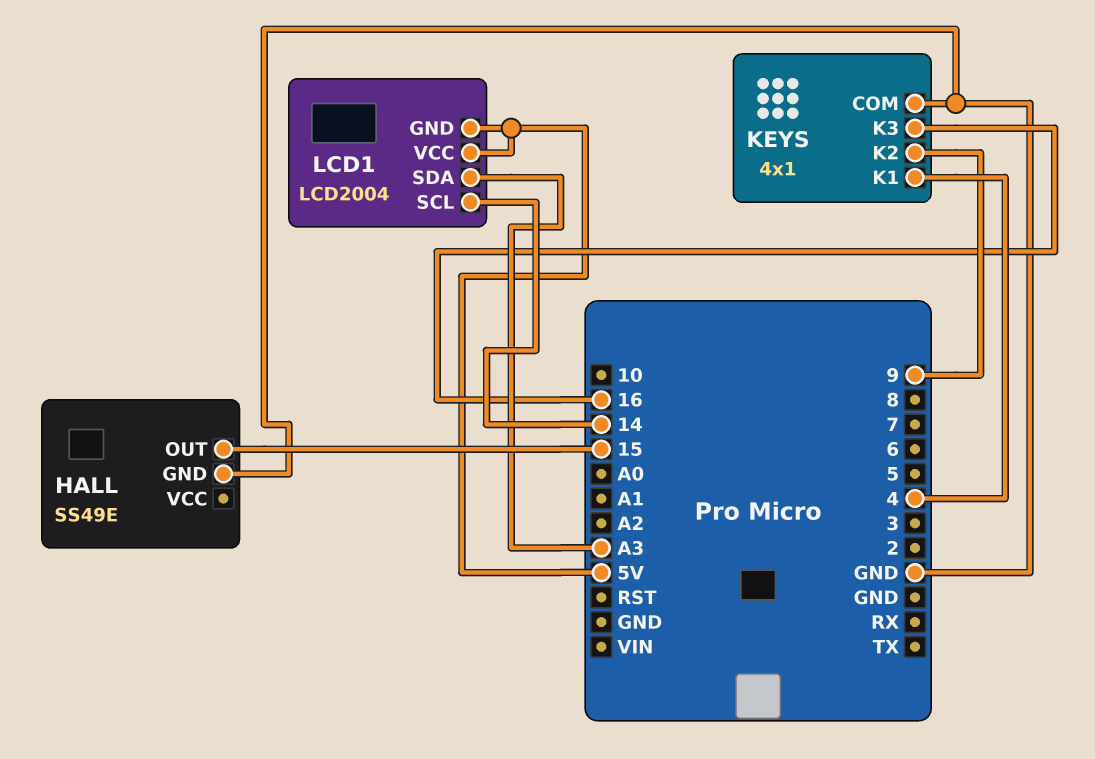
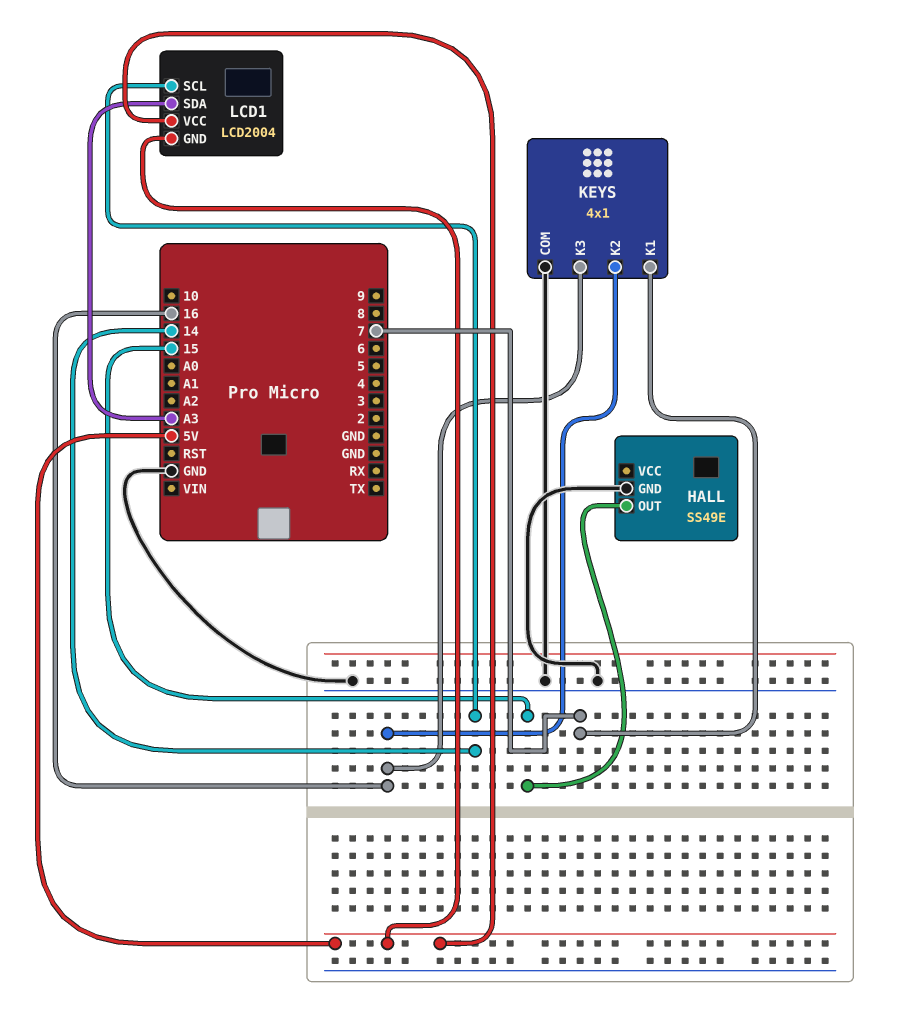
KEYS pin K1: 4 -> 7
KEYS pin K2: 9 -> 16

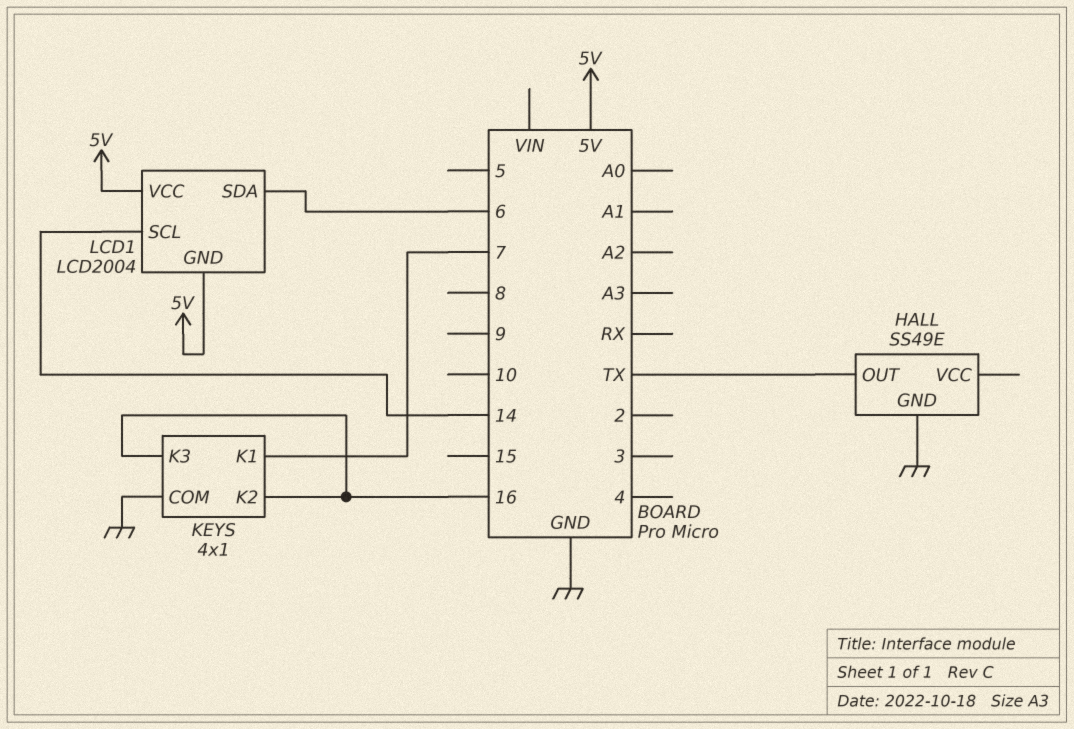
HALL pin OUT: 15 -> TX
LCD1 pin SDA: A3 -> 6

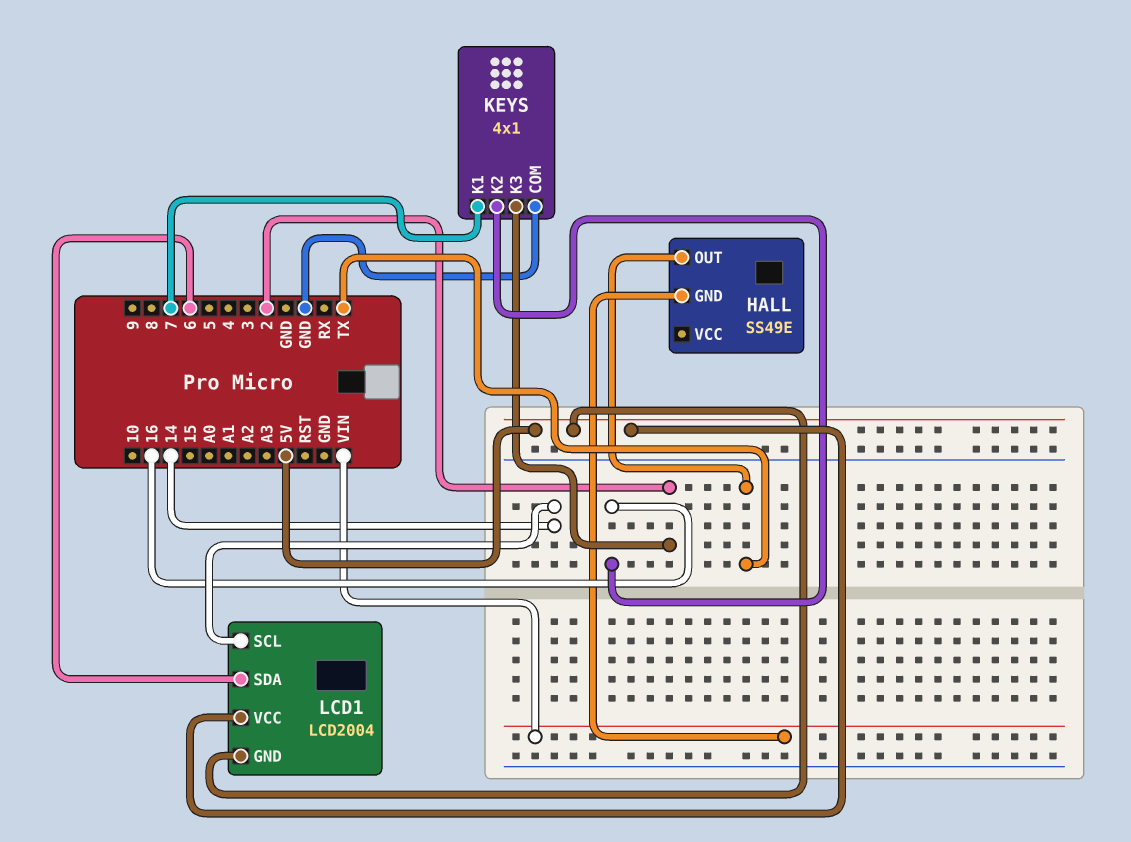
HALL pin GND: GND -> VIN
KEYS pin K3: 16 -> 2

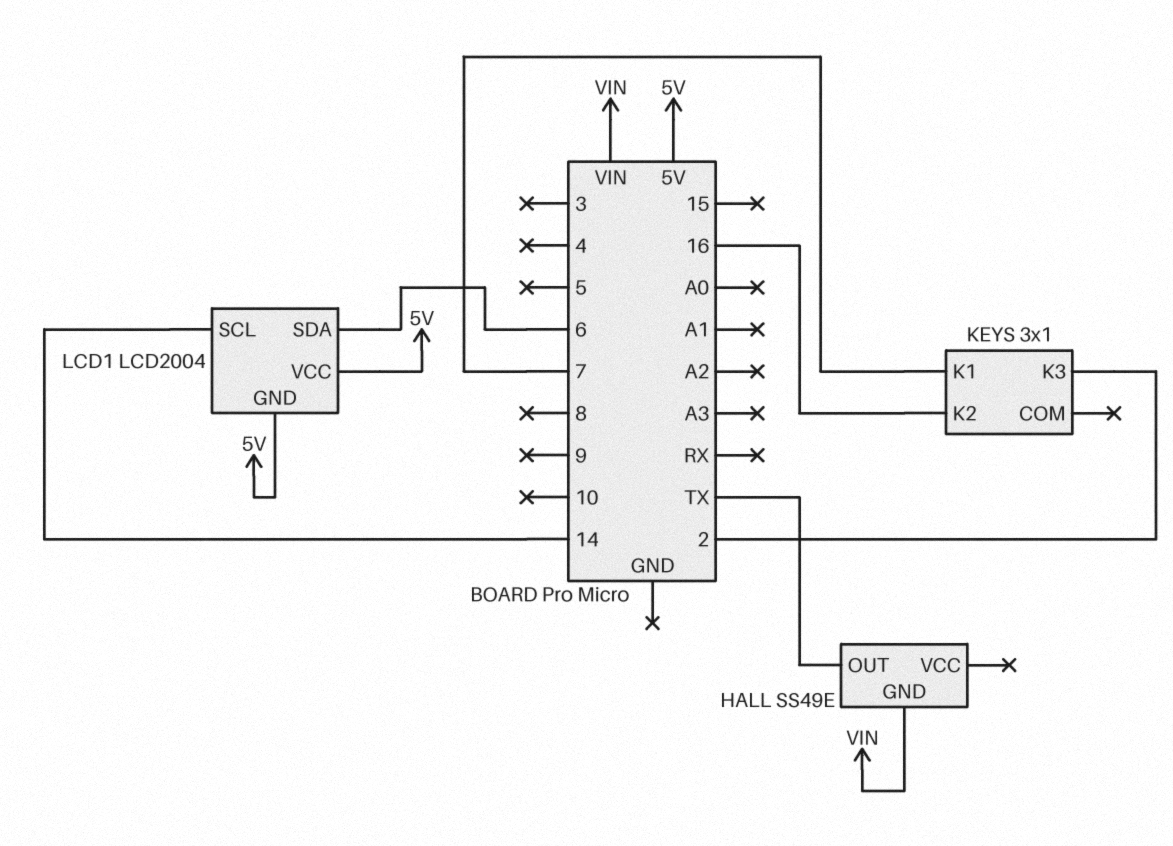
KEYS: 4x1 -> 3x1
KEYS pin COM: GND -> none

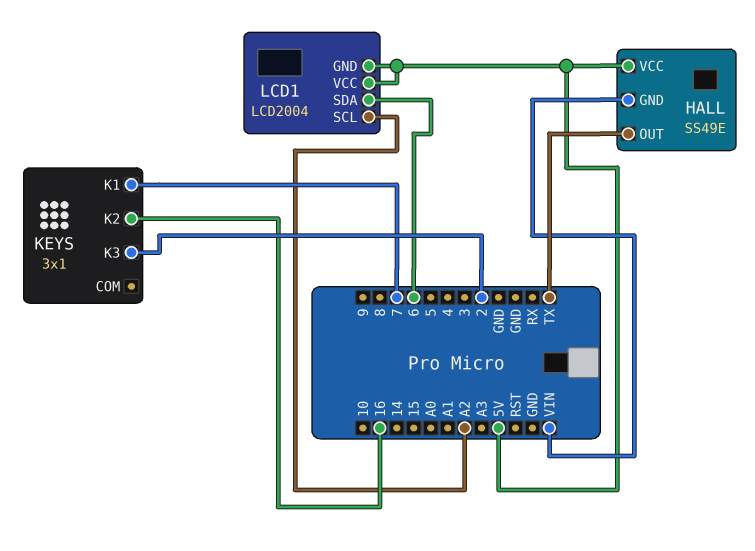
HALL pin VCC: none -> 5V
LCD1 pin SCL: 14 -> A2

